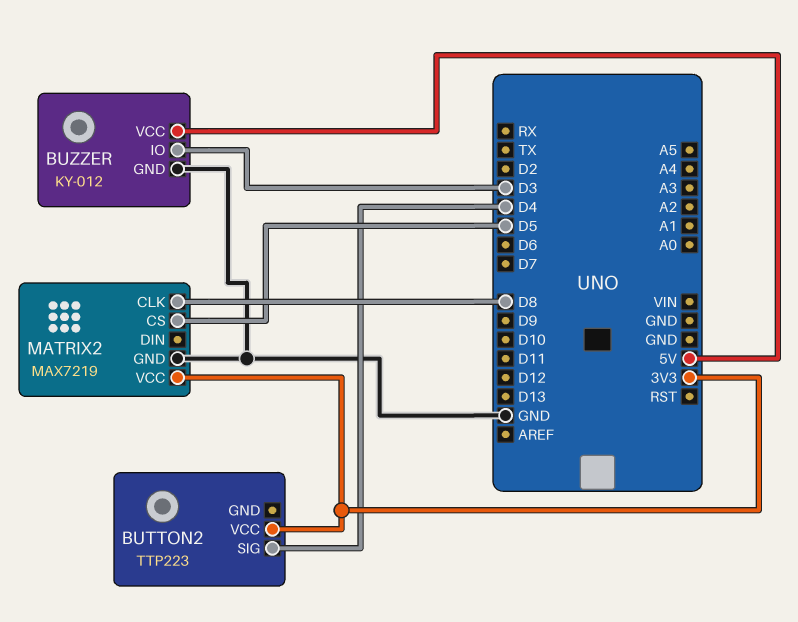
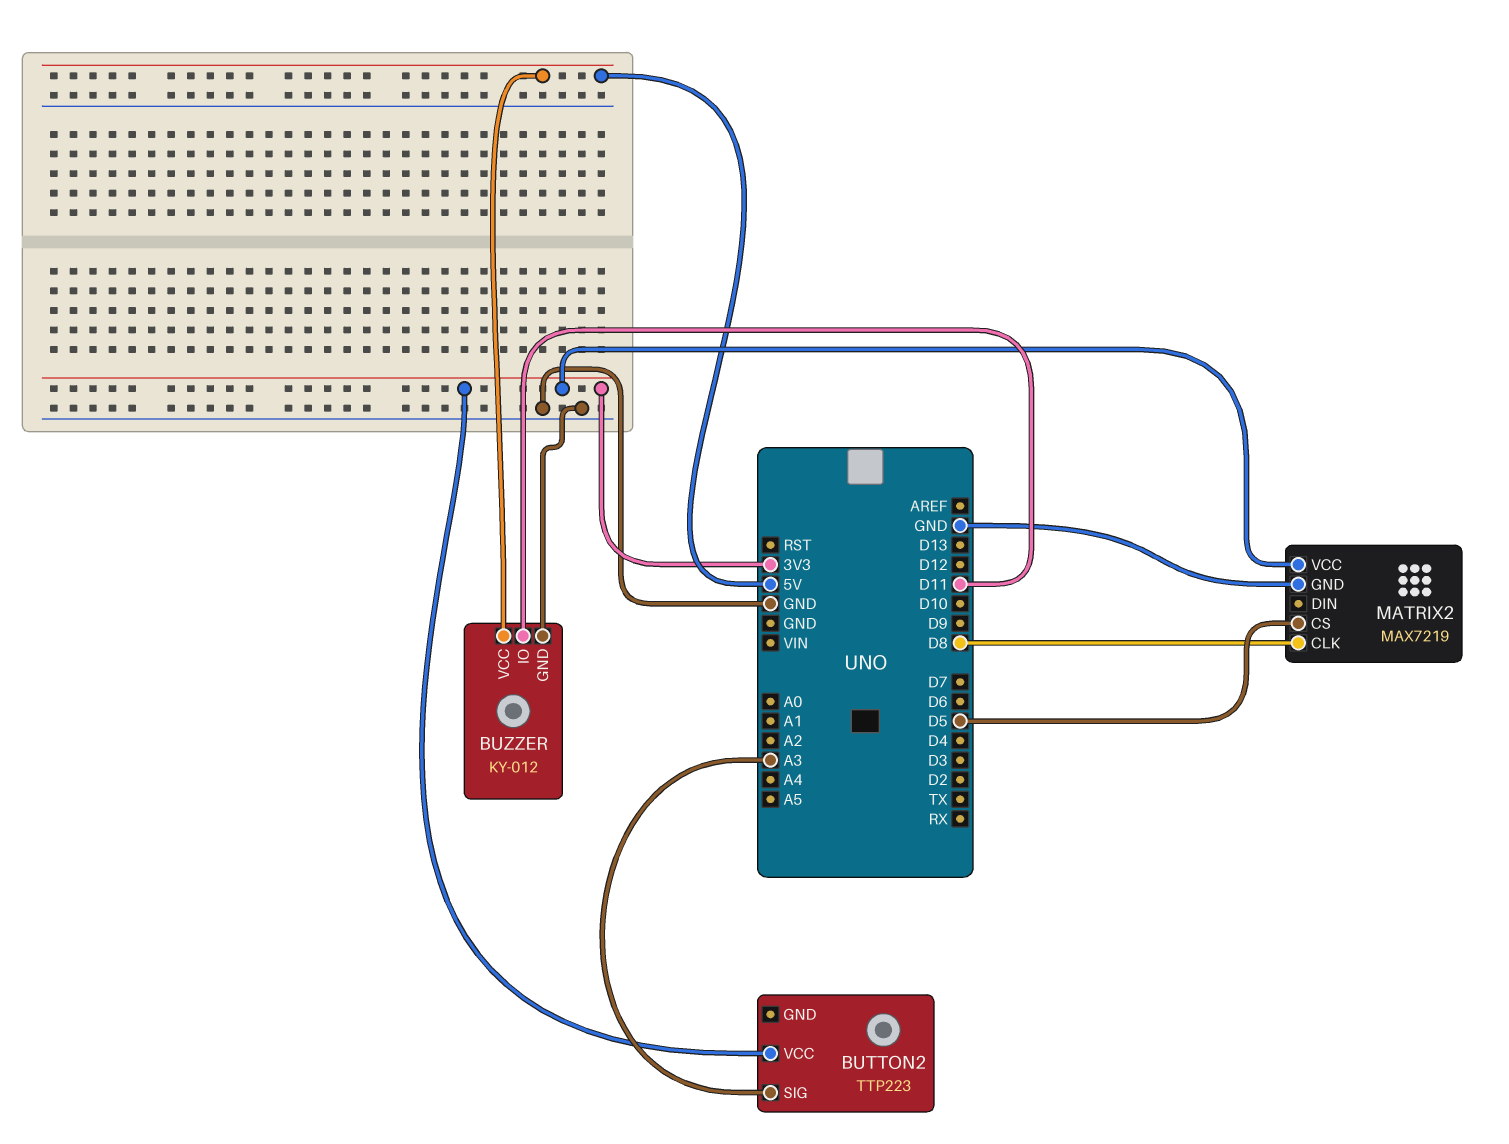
BUTTON2 pin SIG: D4 -> A3
BUZZER pin IO: D3 -> D11

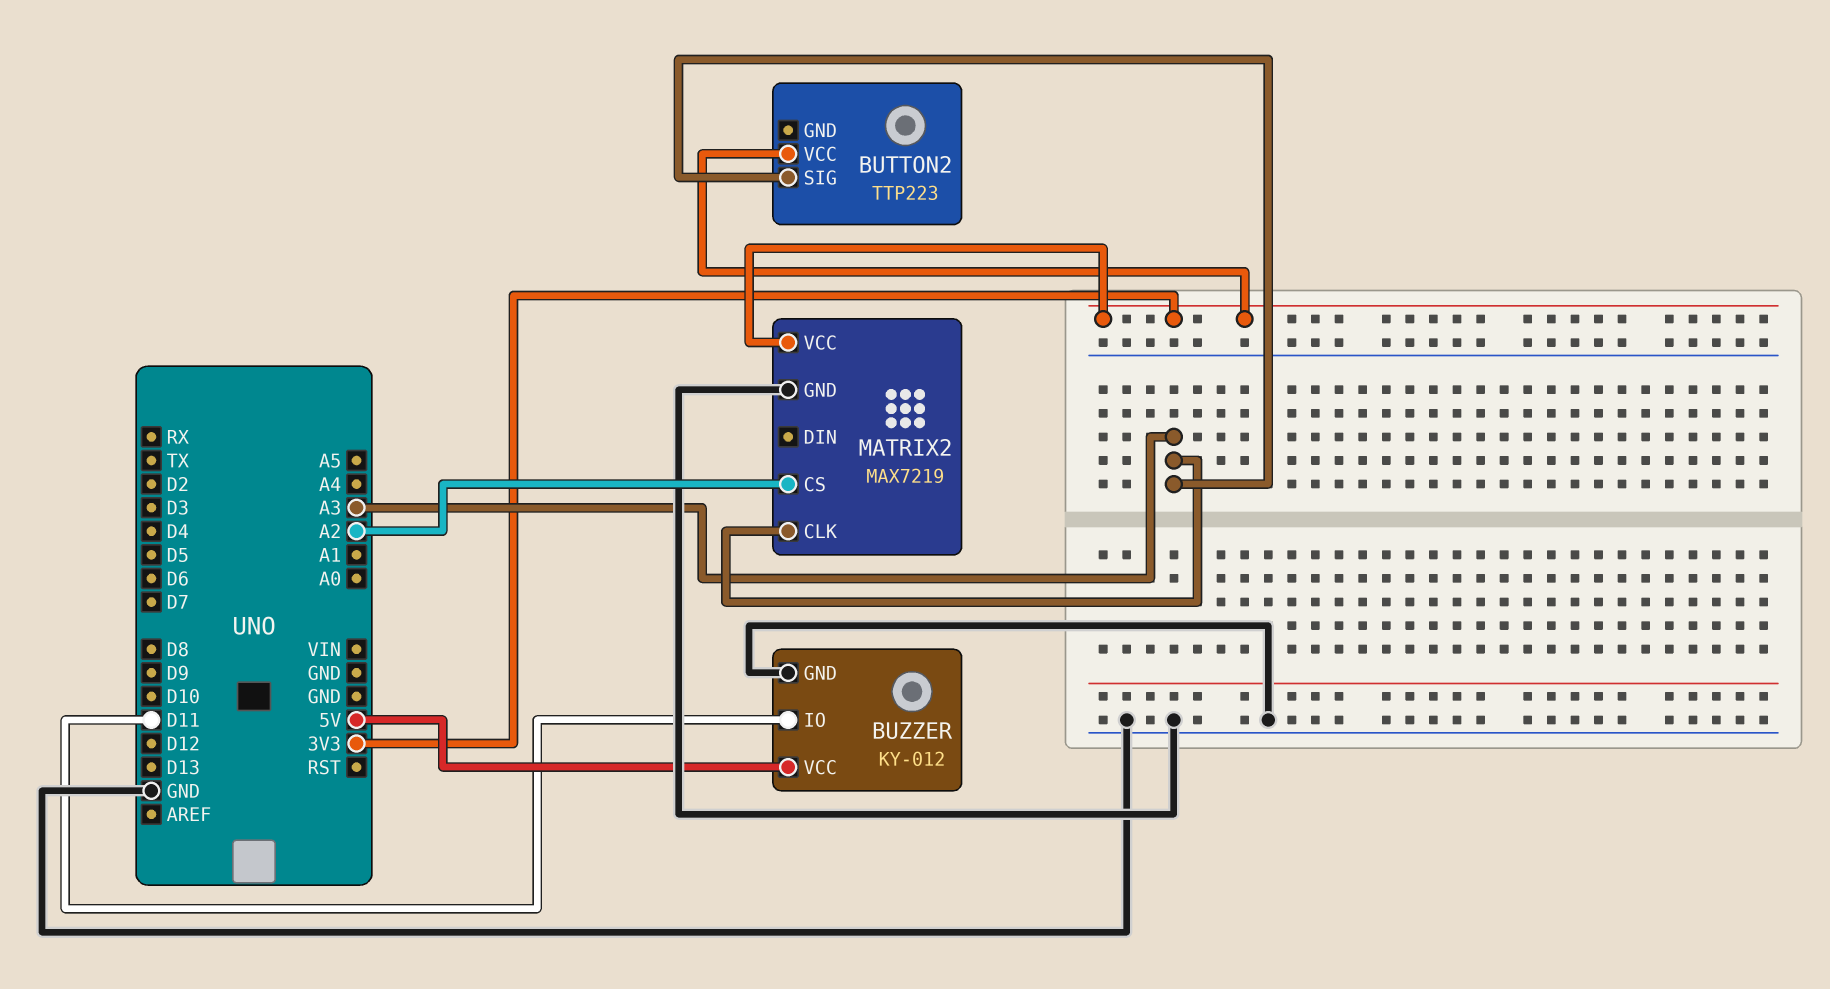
MATRIX2 pin CLK: D8 -> A3
MATRIX2 pin CS: D5 -> A2

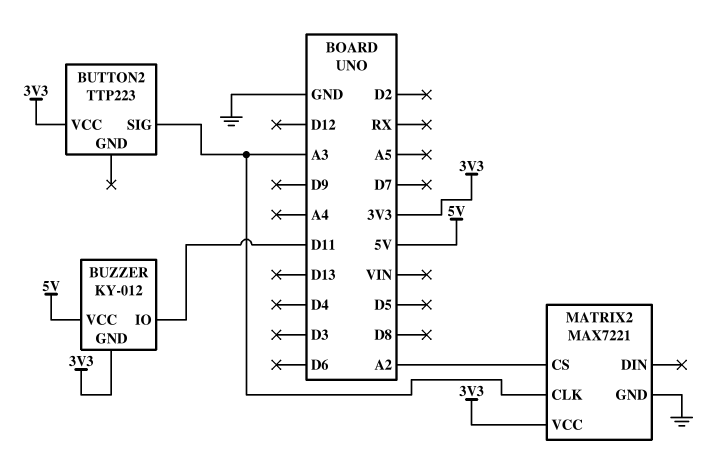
BUZZER pin GND: GND -> 3V3
MATRIX2: MAX7219 -> MAX7221

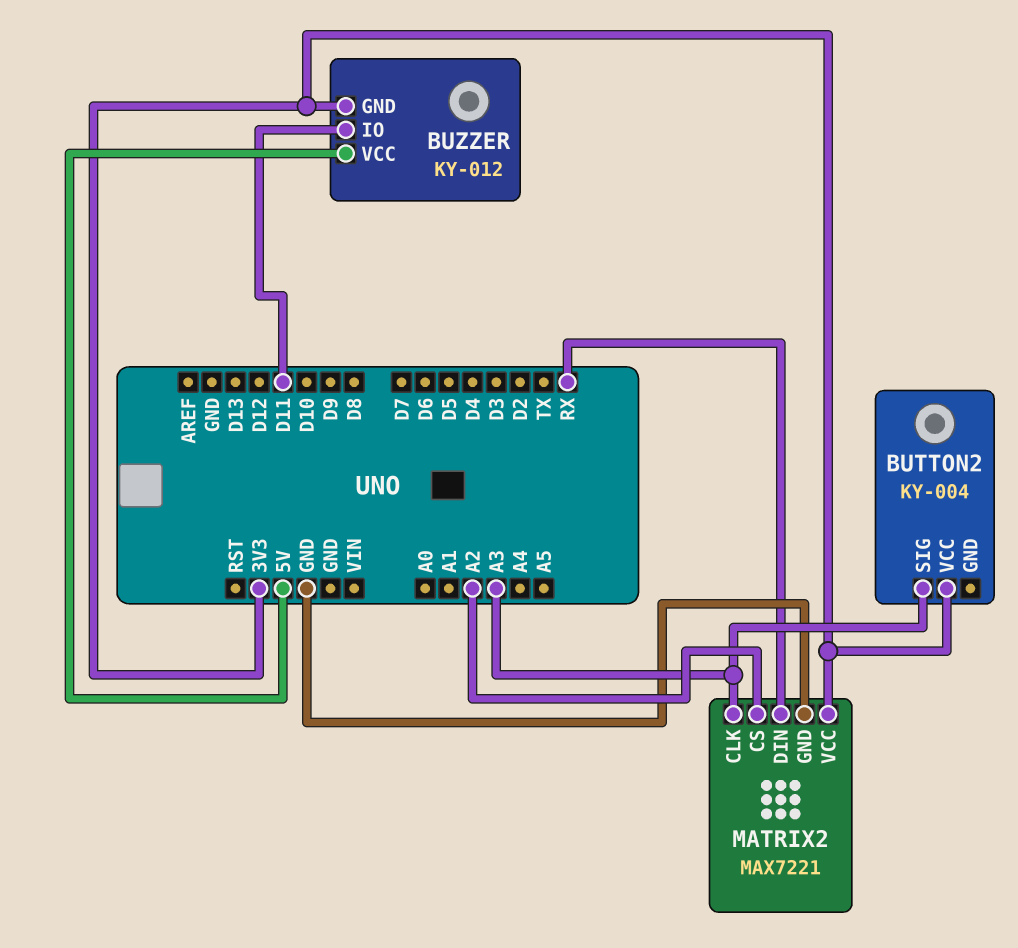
BUTTON2: TTP223 -> KY-004
MATRIX2 pin DIN: none -> RX

